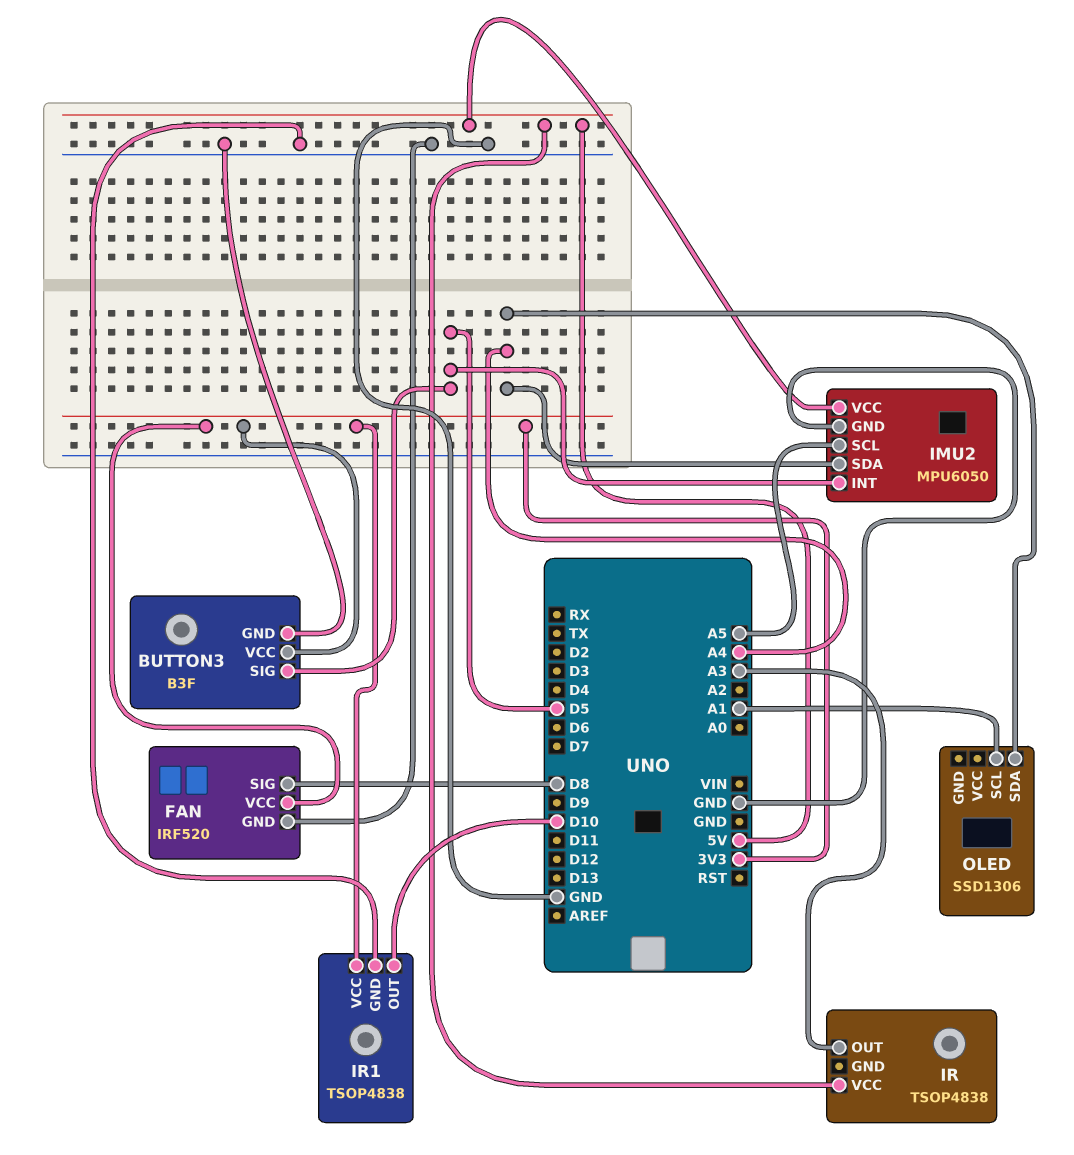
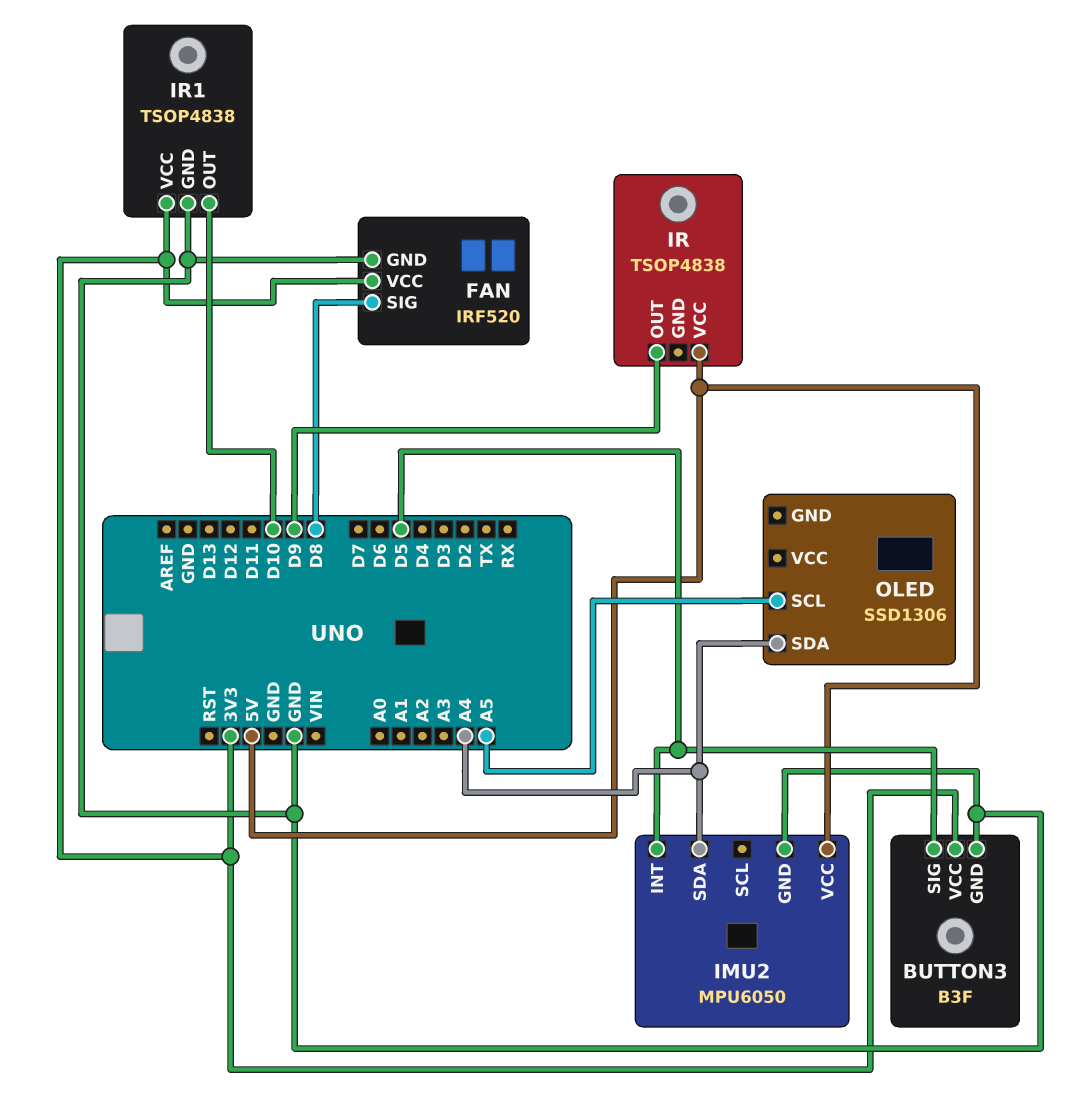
IMU2 pin SCL: A5 -> none
IR pin OUT: A3 -> D9
OLED pin SCL: A1 -> A5

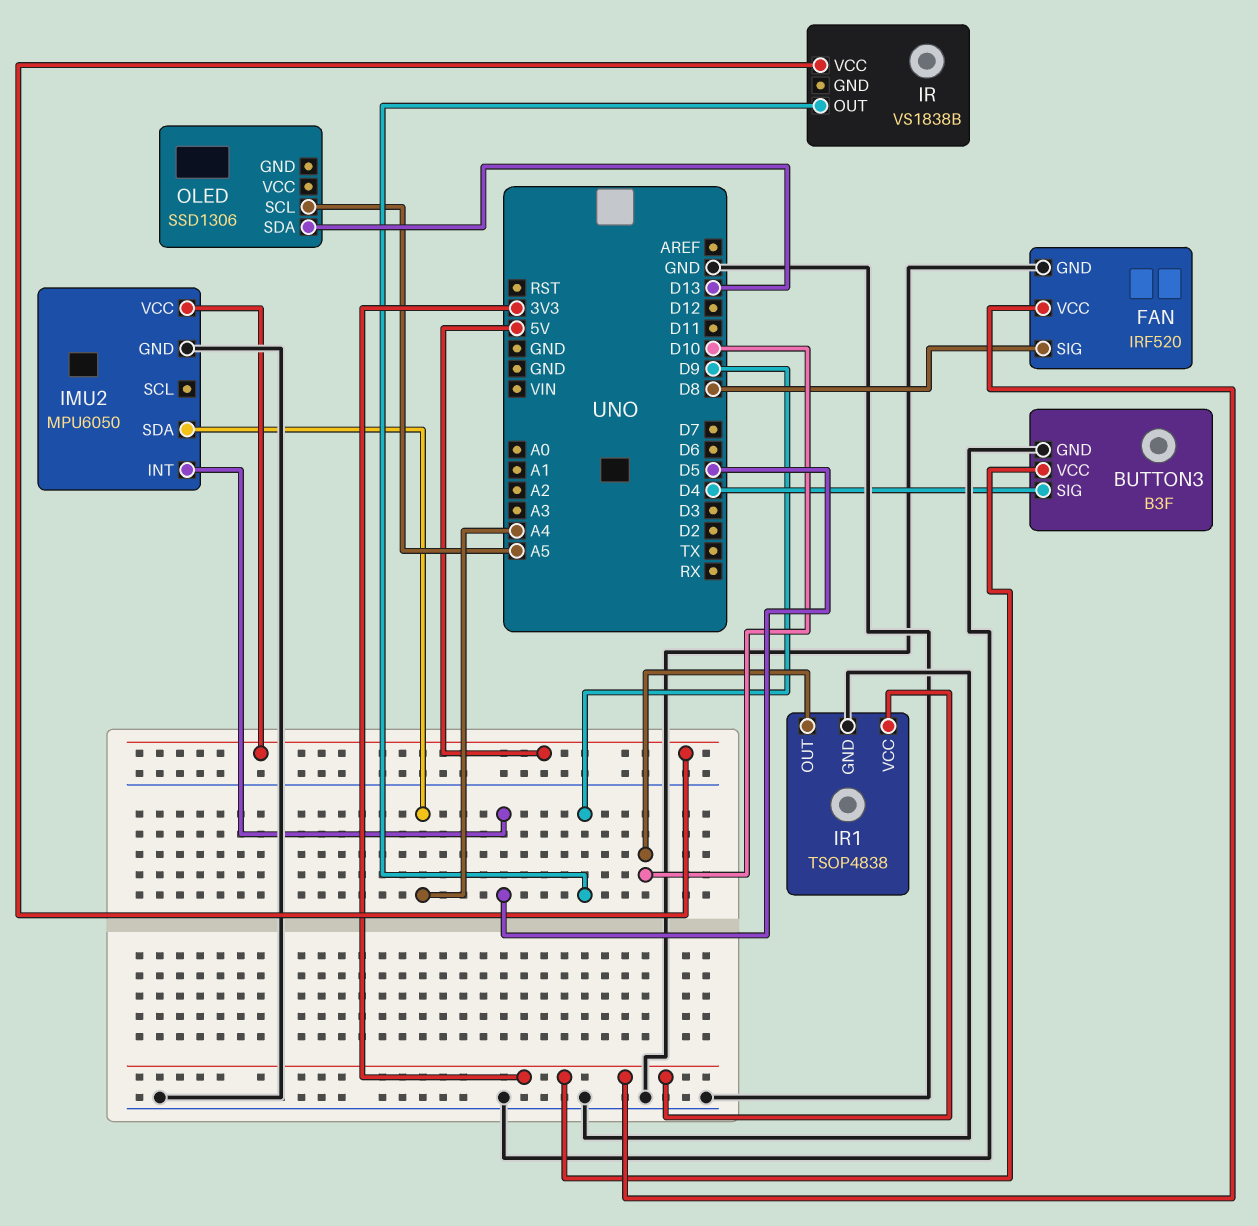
BUTTON3 pin SIG: D5 -> D4
IR: TSOP4838 -> VS1838B
OLED pin SDA: A4 -> D13

